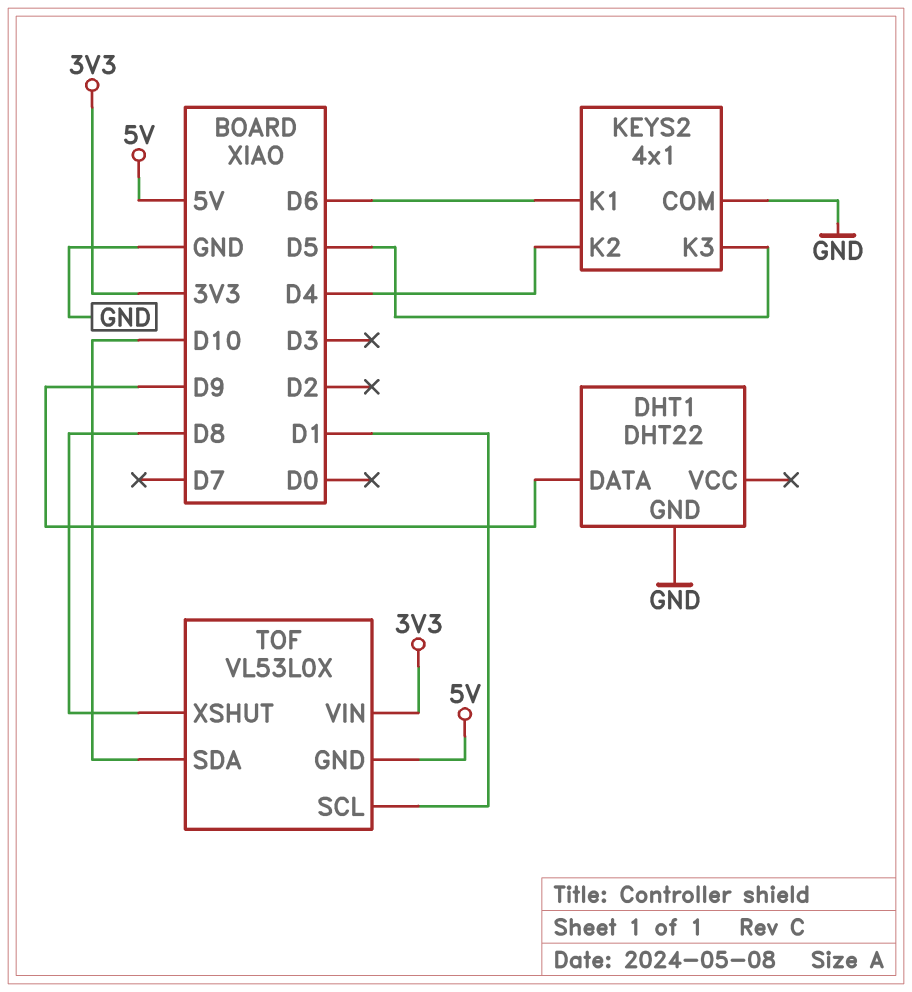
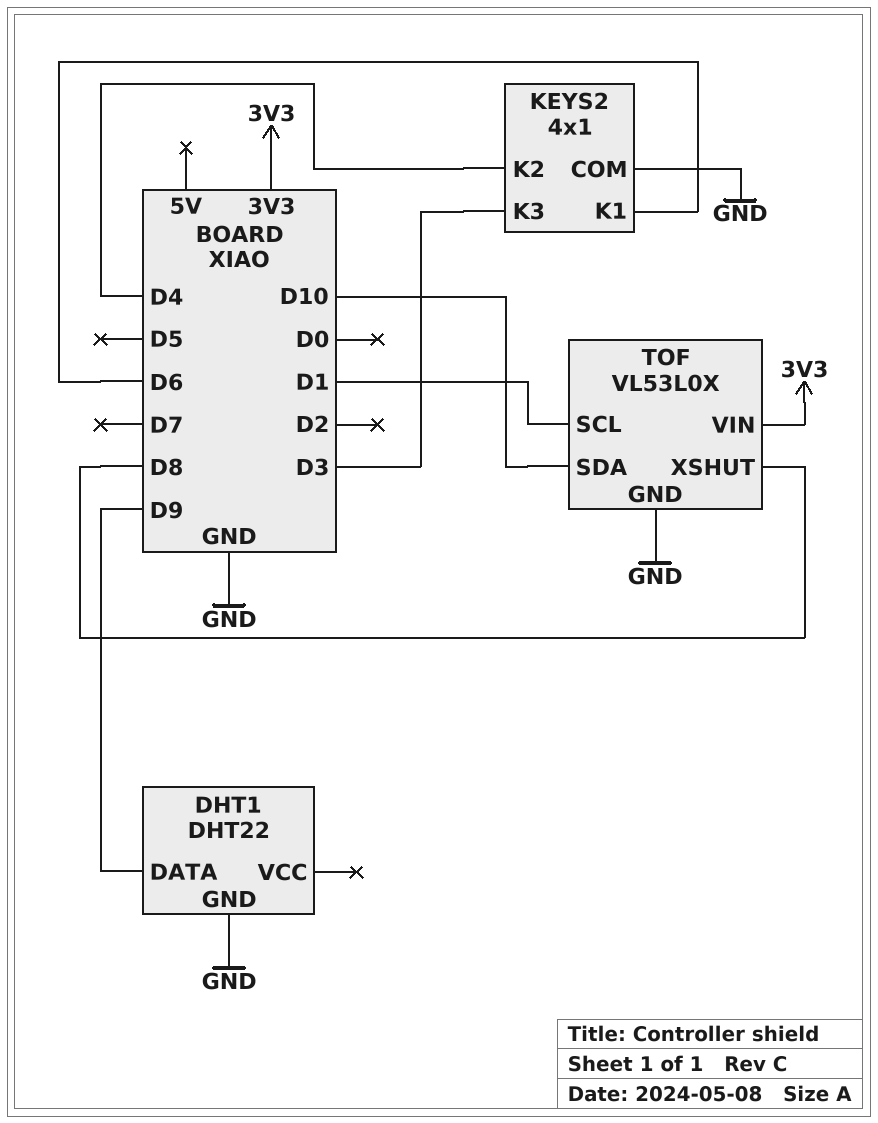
KEYS2 pin K3: D5 -> D3
TOF pin GND: 5V -> GND

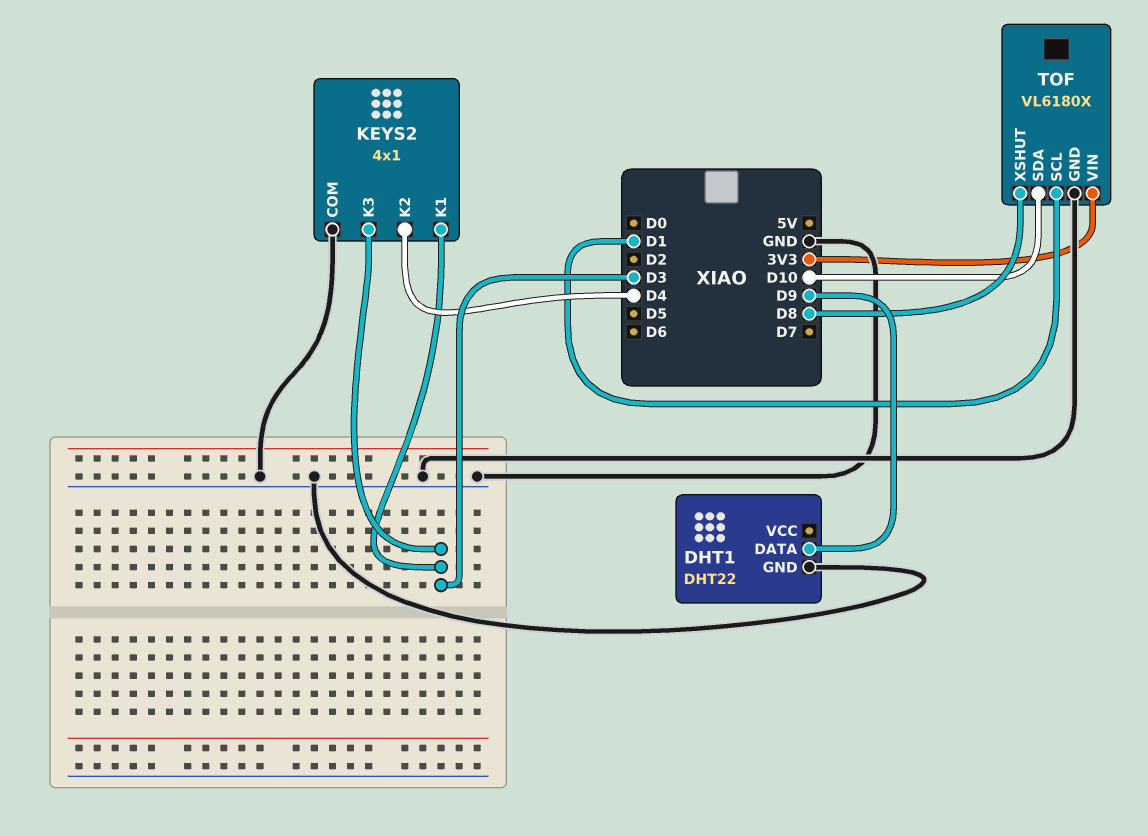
KEYS2 pin K1: D6 -> D3
TOF: VL53L0X -> VL6180X

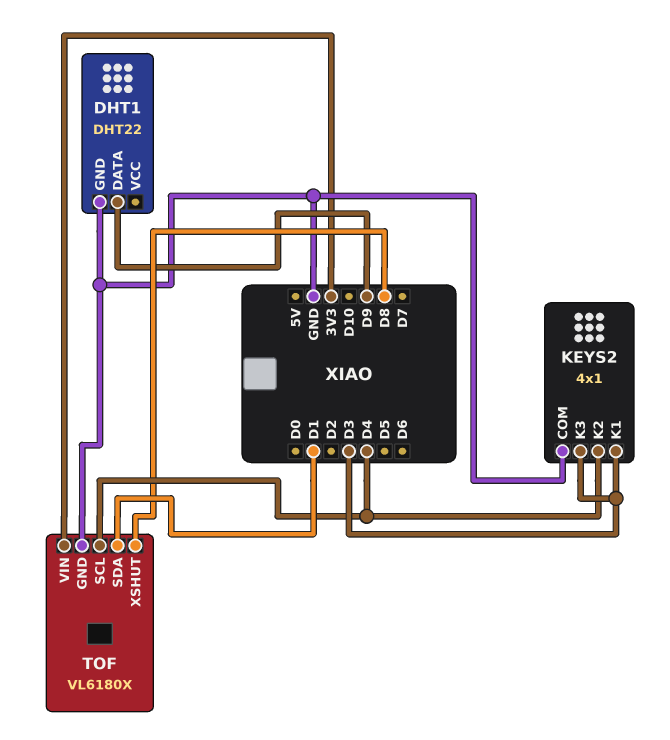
TOF pin SCL: D1 -> D4
TOF pin SDA: D10 -> D1

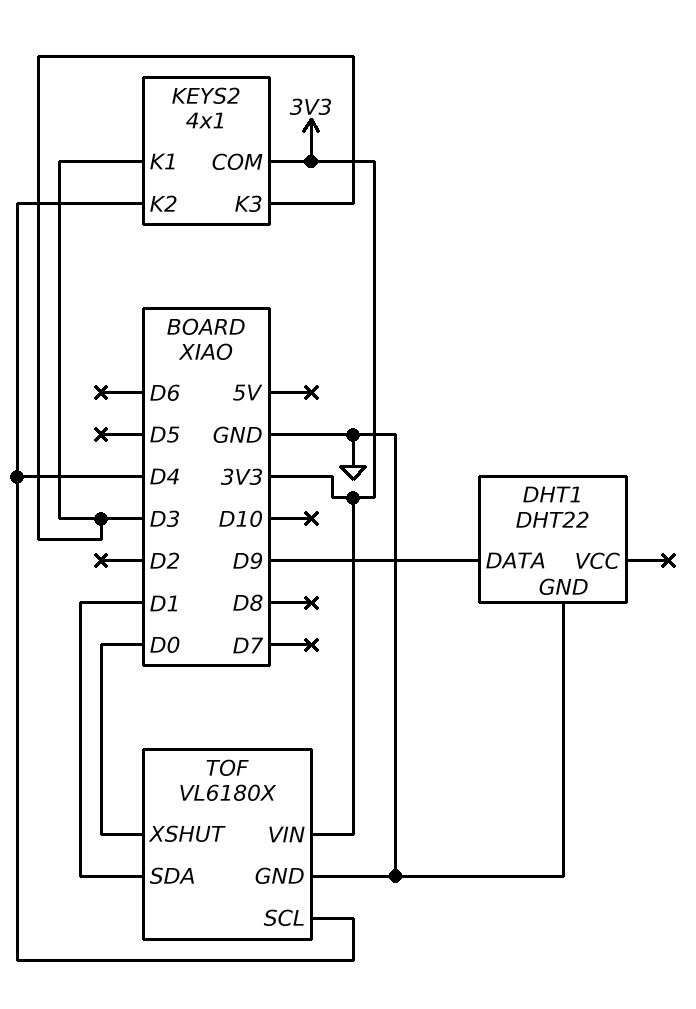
KEYS2 pin COM: GND -> 3V3
TOF pin XSHUT: D8 -> D0

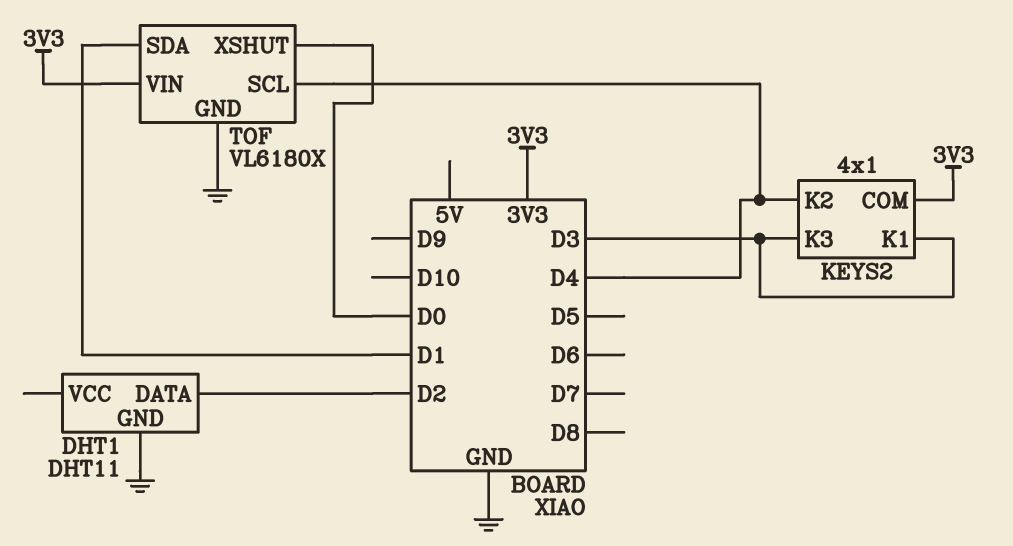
DHT1: DHT22 -> DHT11
DHT1 pin DATA: D9 -> D2

